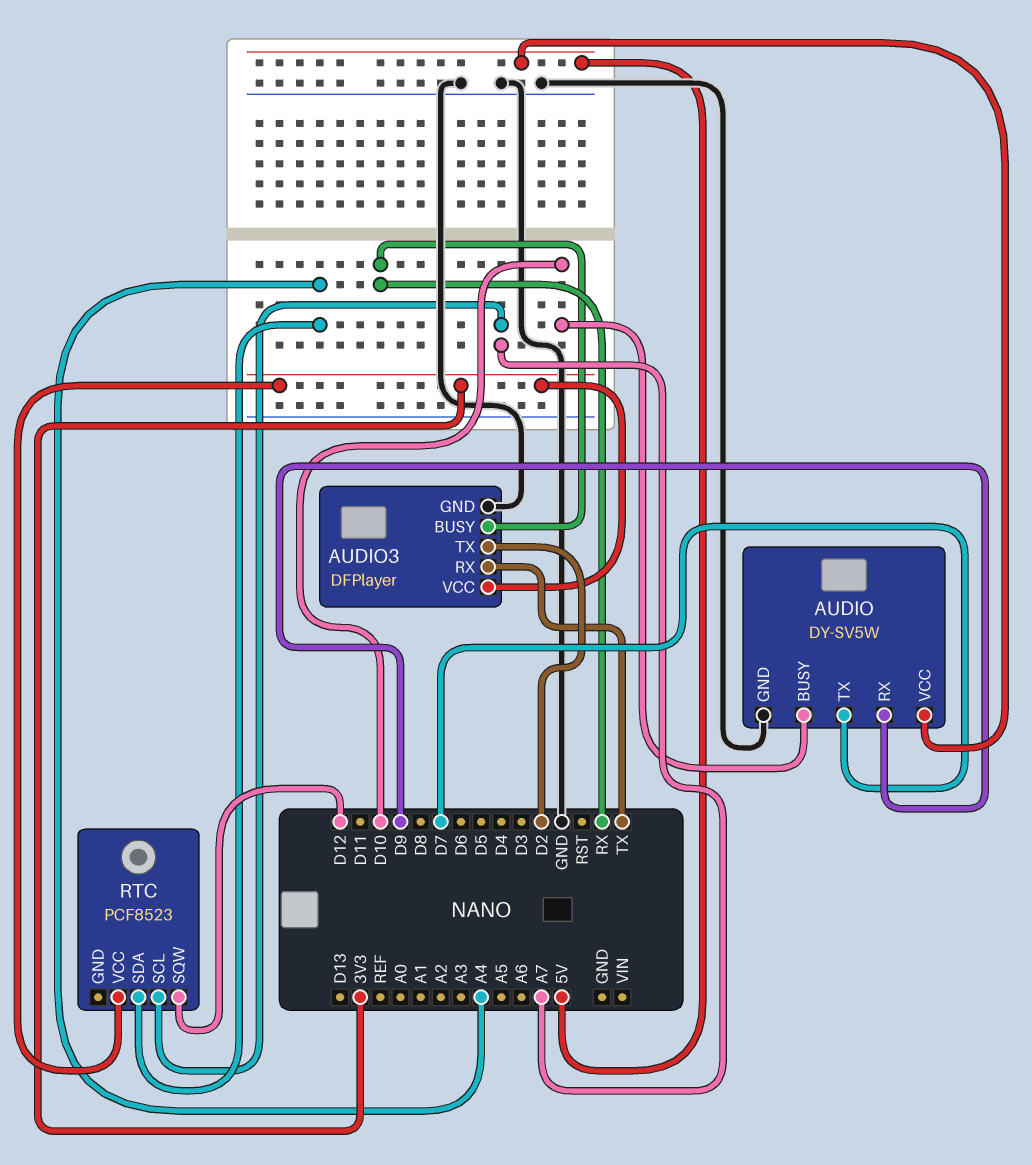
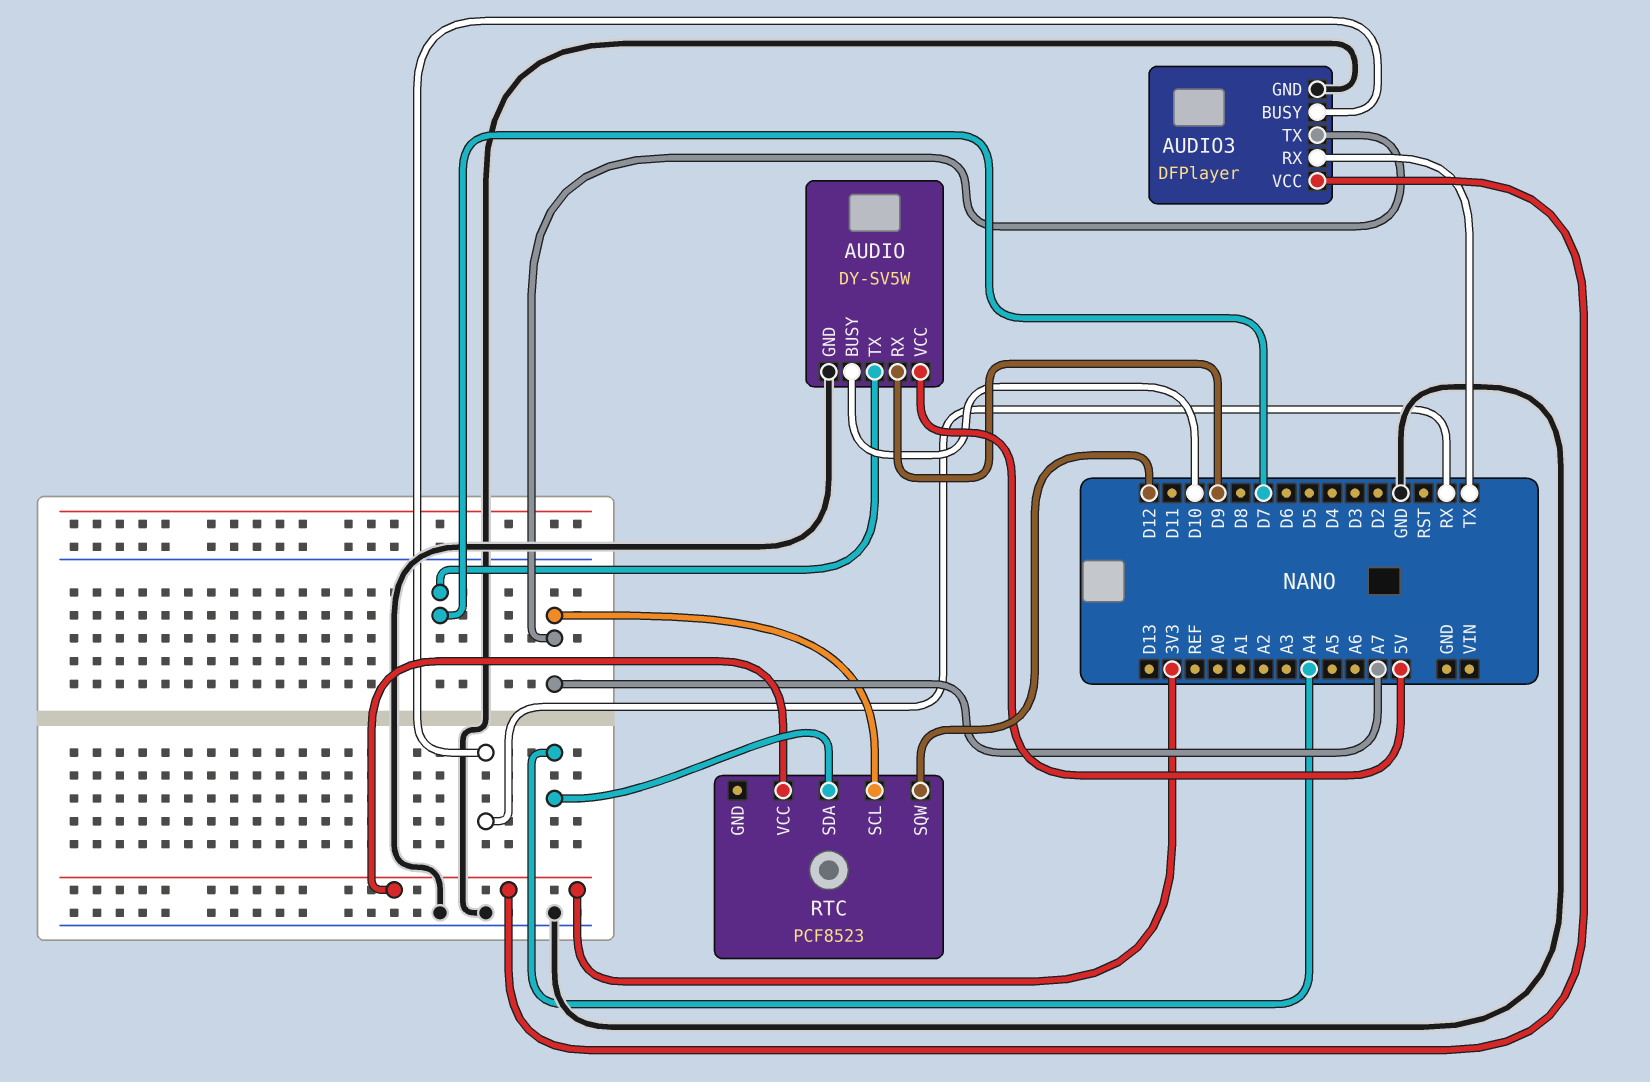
AUDIO3 pin TX: D2 -> A7

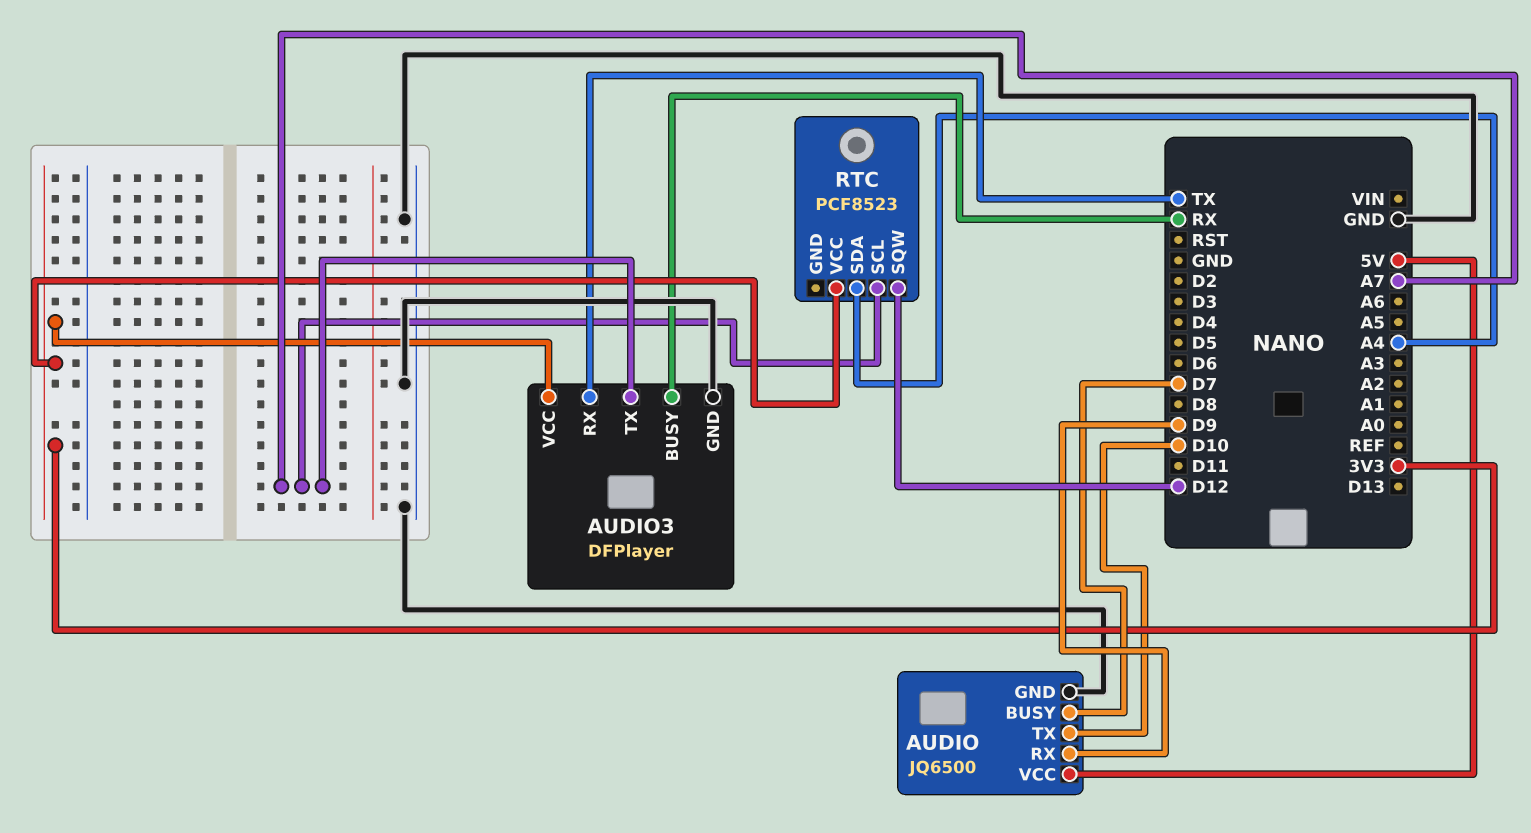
AUDIO: DY-SV5W -> JQ6500
AUDIO pin BUSY: D10 -> D7
AUDIO pin TX: D7 -> D10

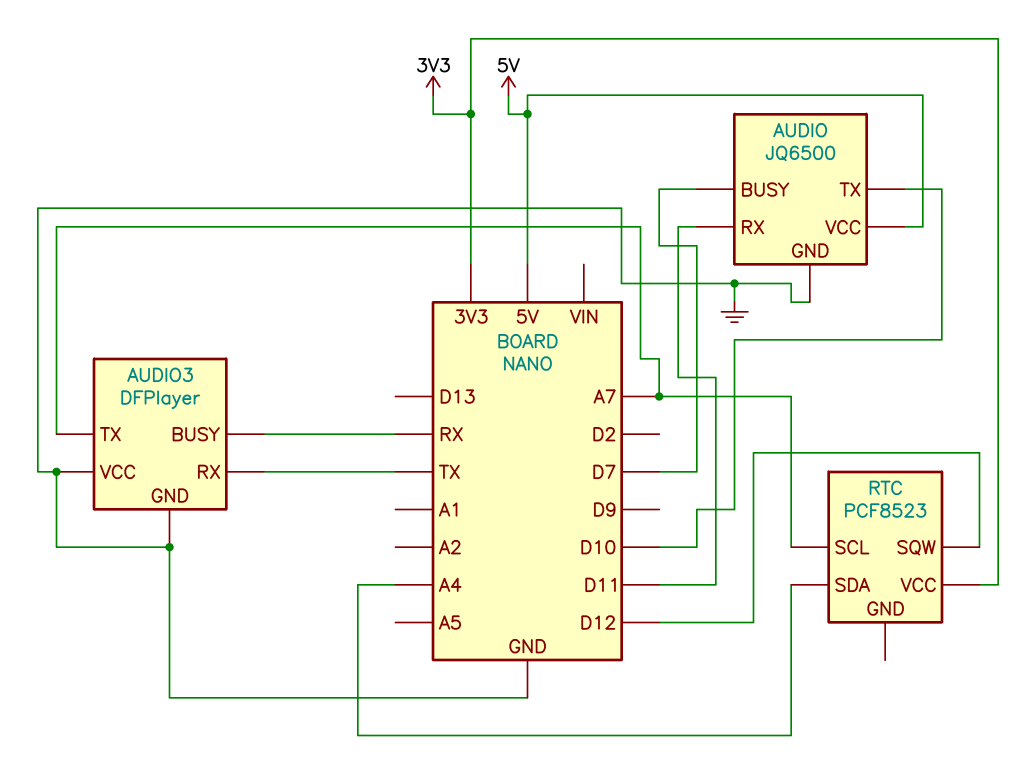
AUDIO pin RX: D9 -> D11
AUDIO3 pin VCC: 3V3 -> GND

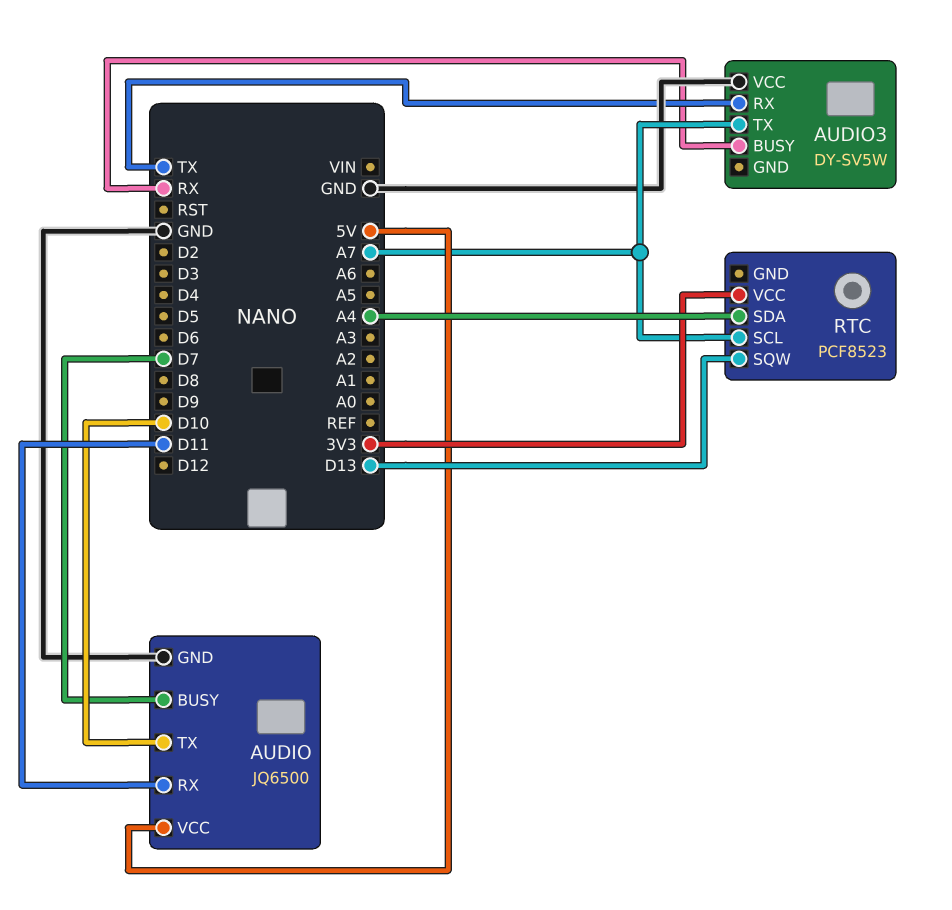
AUDIO3: DFPlayer -> DY-SV5W
AUDIO3 pin GND: GND -> none
RTC pin SQW: D12 -> D13

